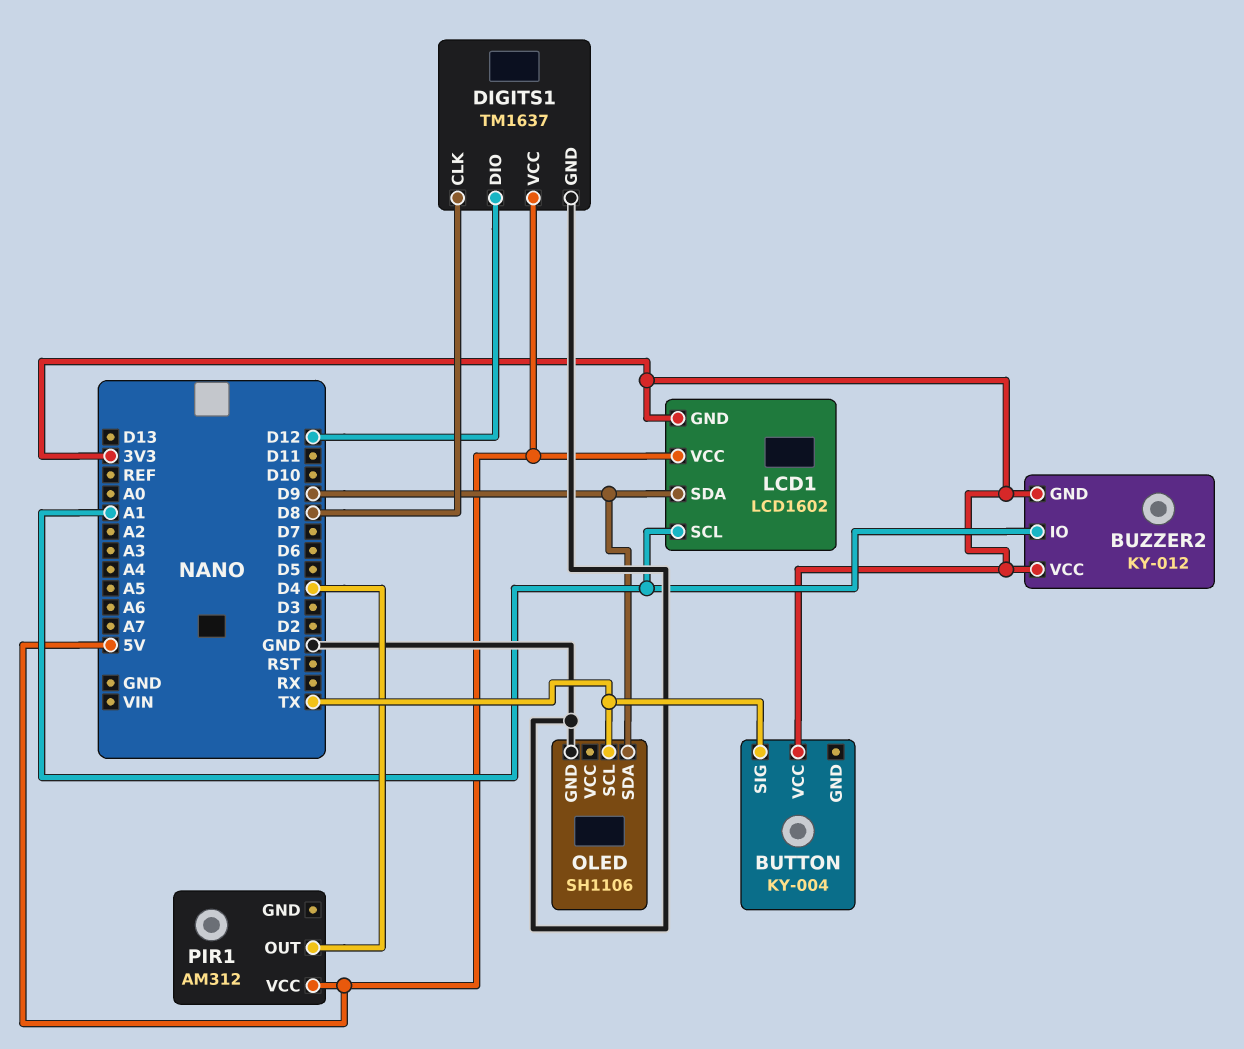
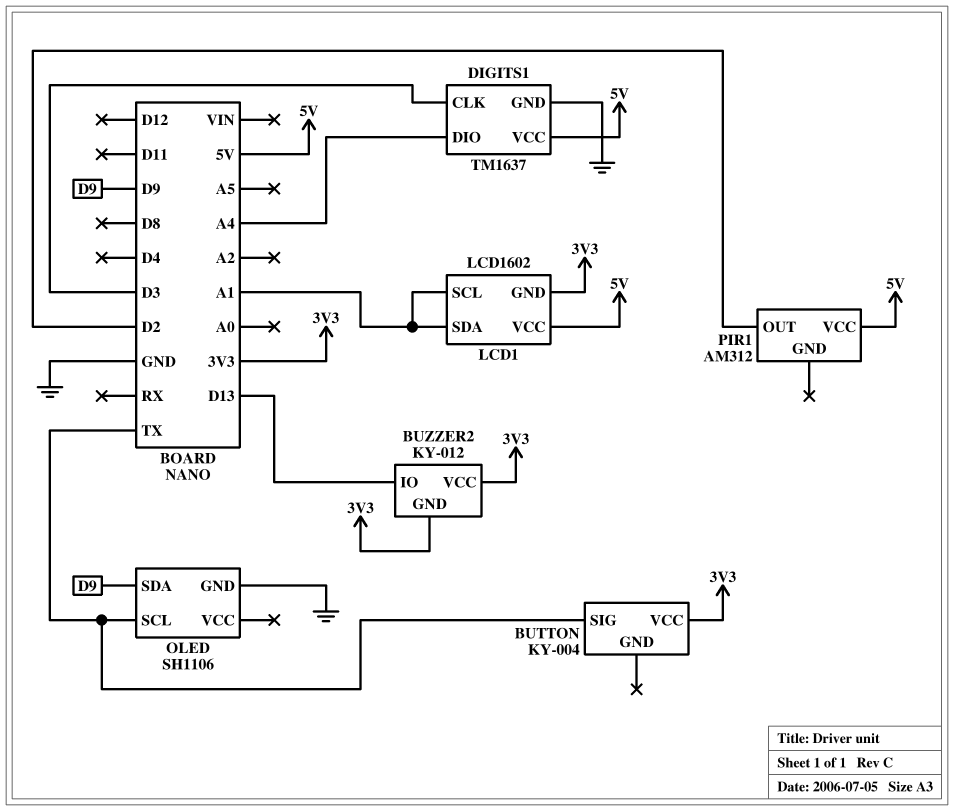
BUZZER2 pin IO: A1 -> D13
DIGITS1 pin CLK: D8 -> D3
DIGITS1 pin DIO: D12 -> A4
LCD1 pin SDA: D9 -> A1
PIR1 pin OUT: D4 -> D2

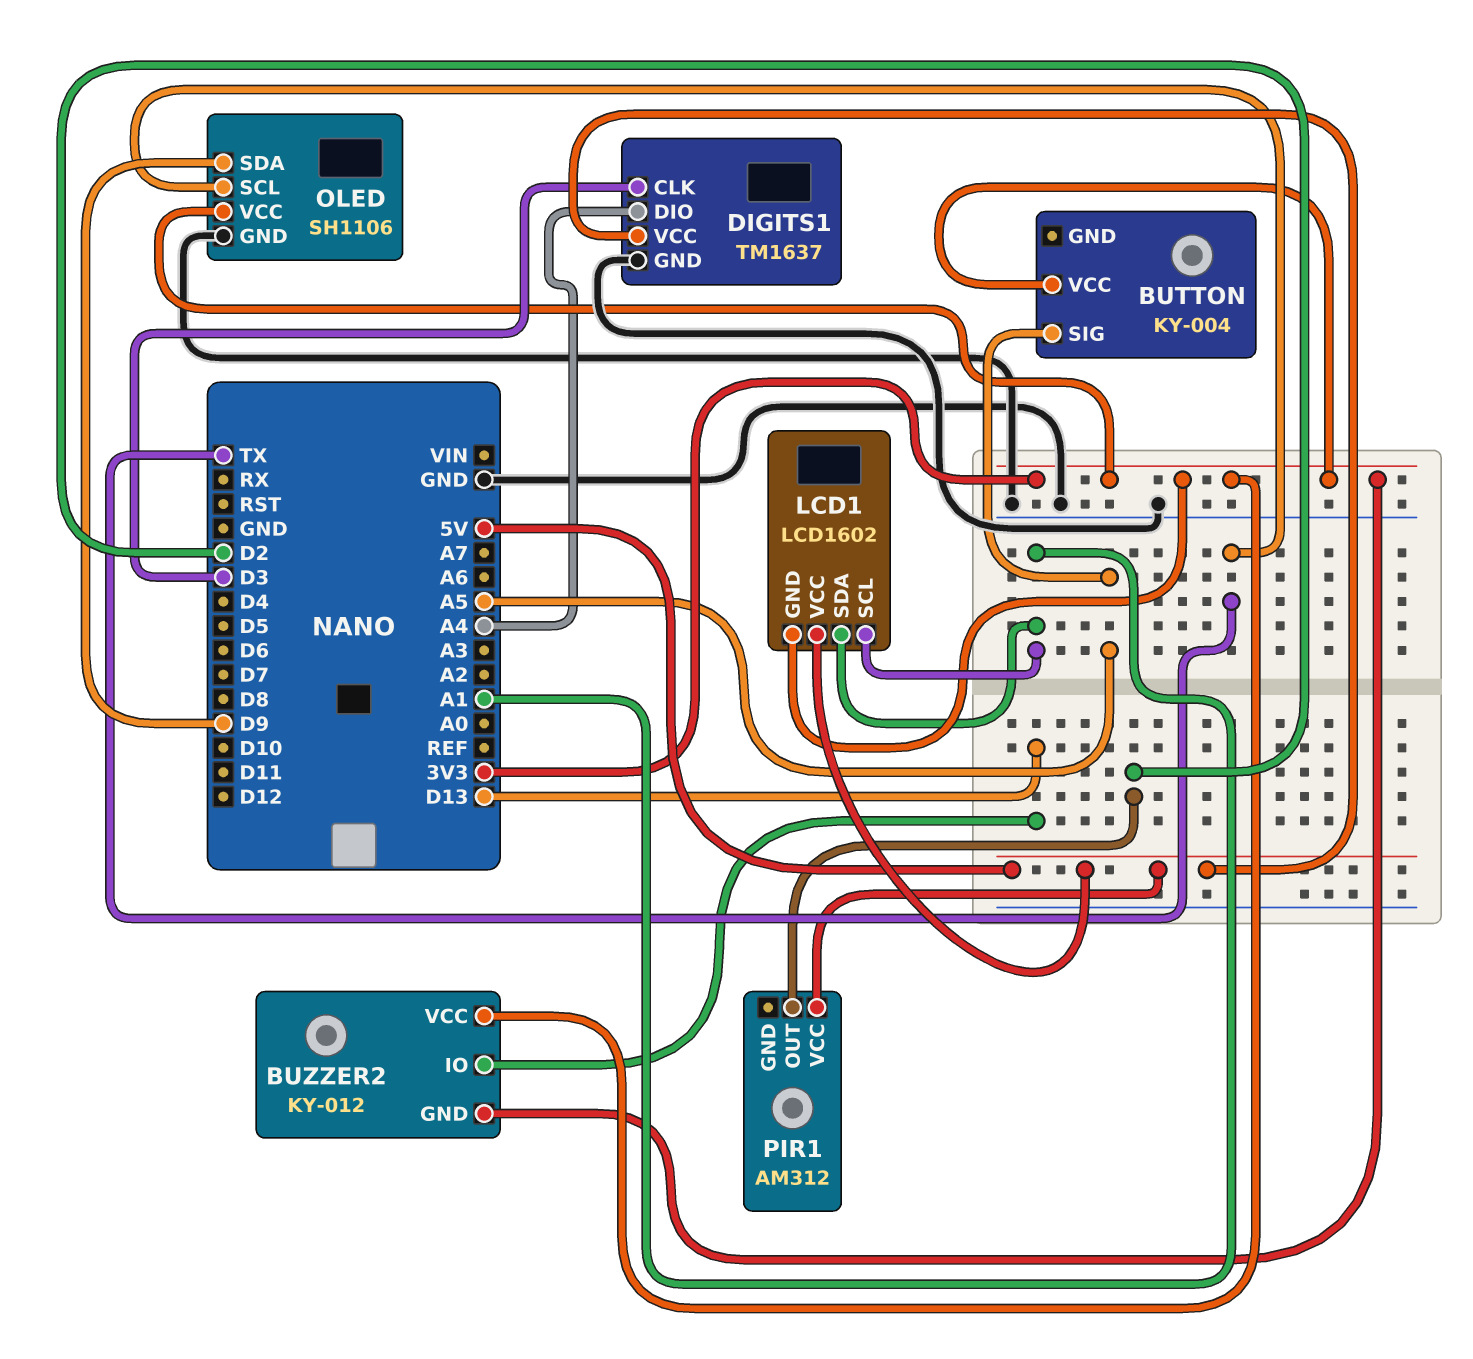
BUTTON pin SIG: TX -> A5
OLED pin VCC: none -> 3V3

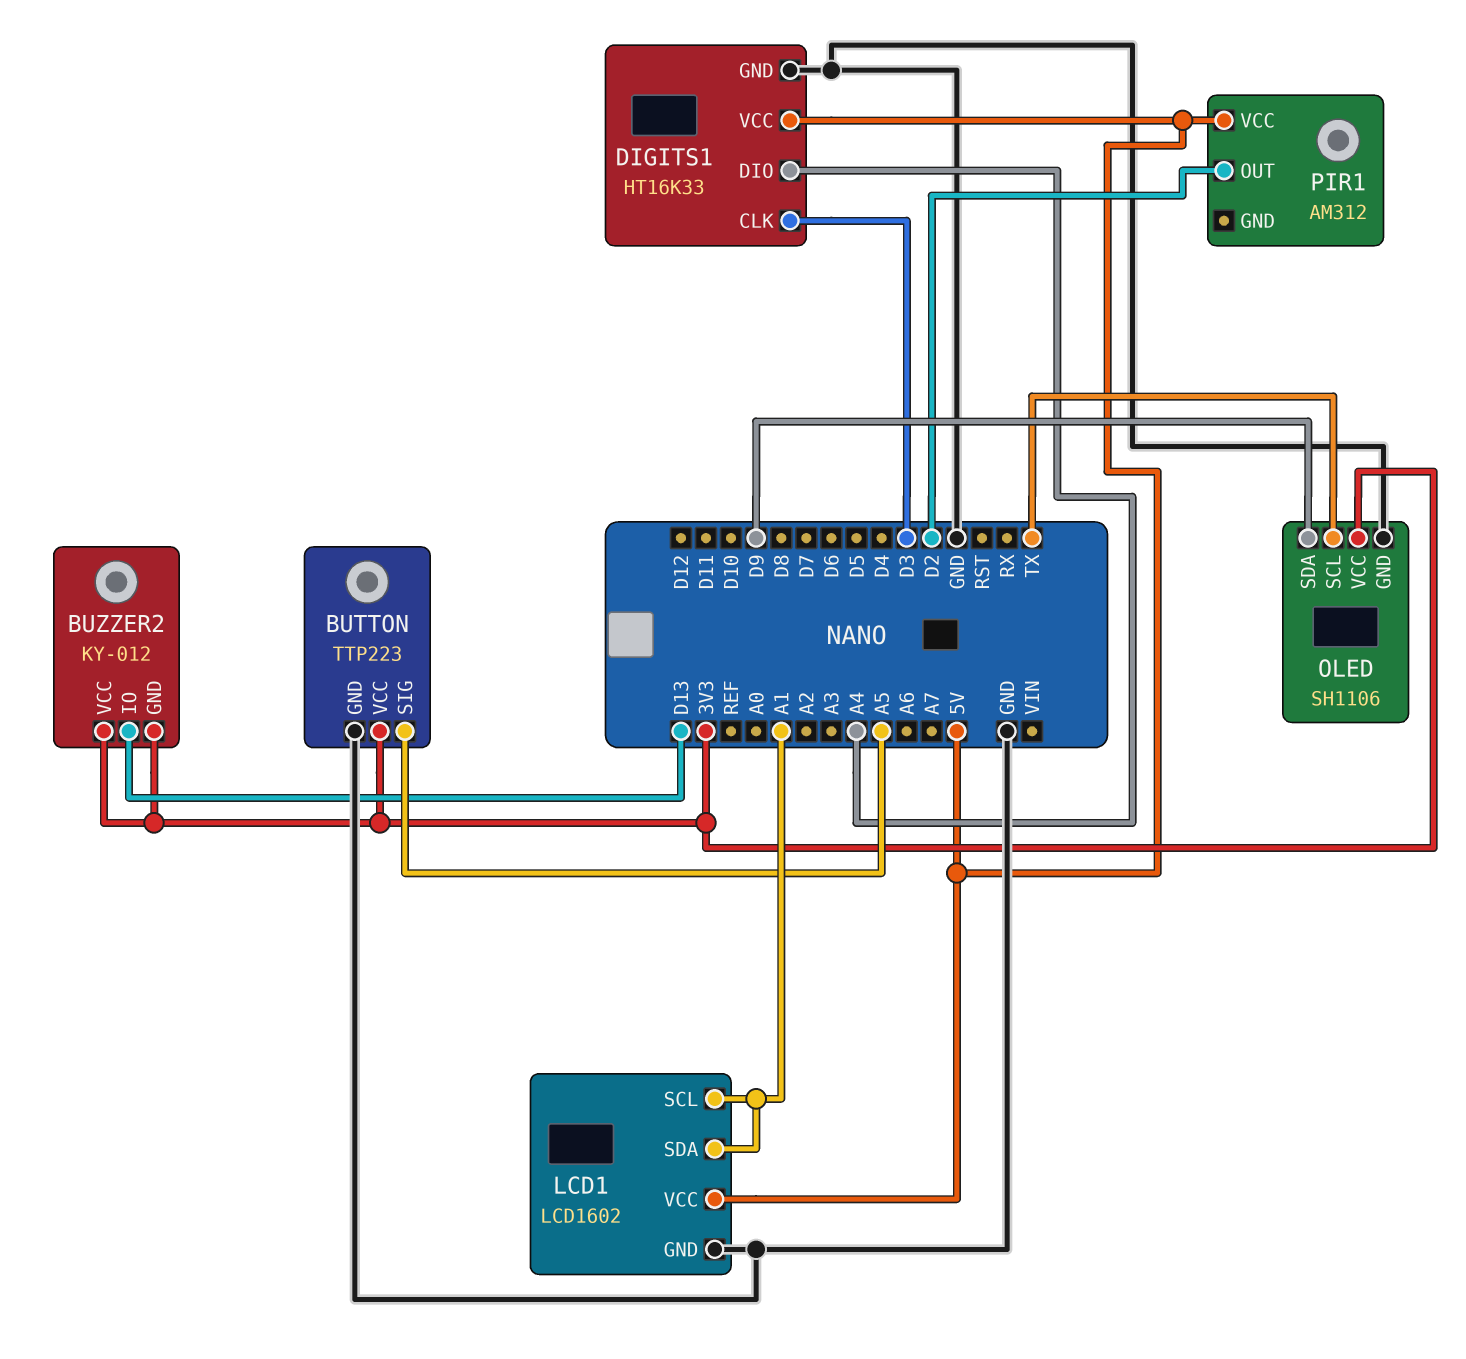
BUTTON: KY-004 -> TTP223
BUTTON pin GND: none -> GND
DIGITS1: TM1637 -> HT16K33
LCD1 pin GND: 3V3 -> GND

